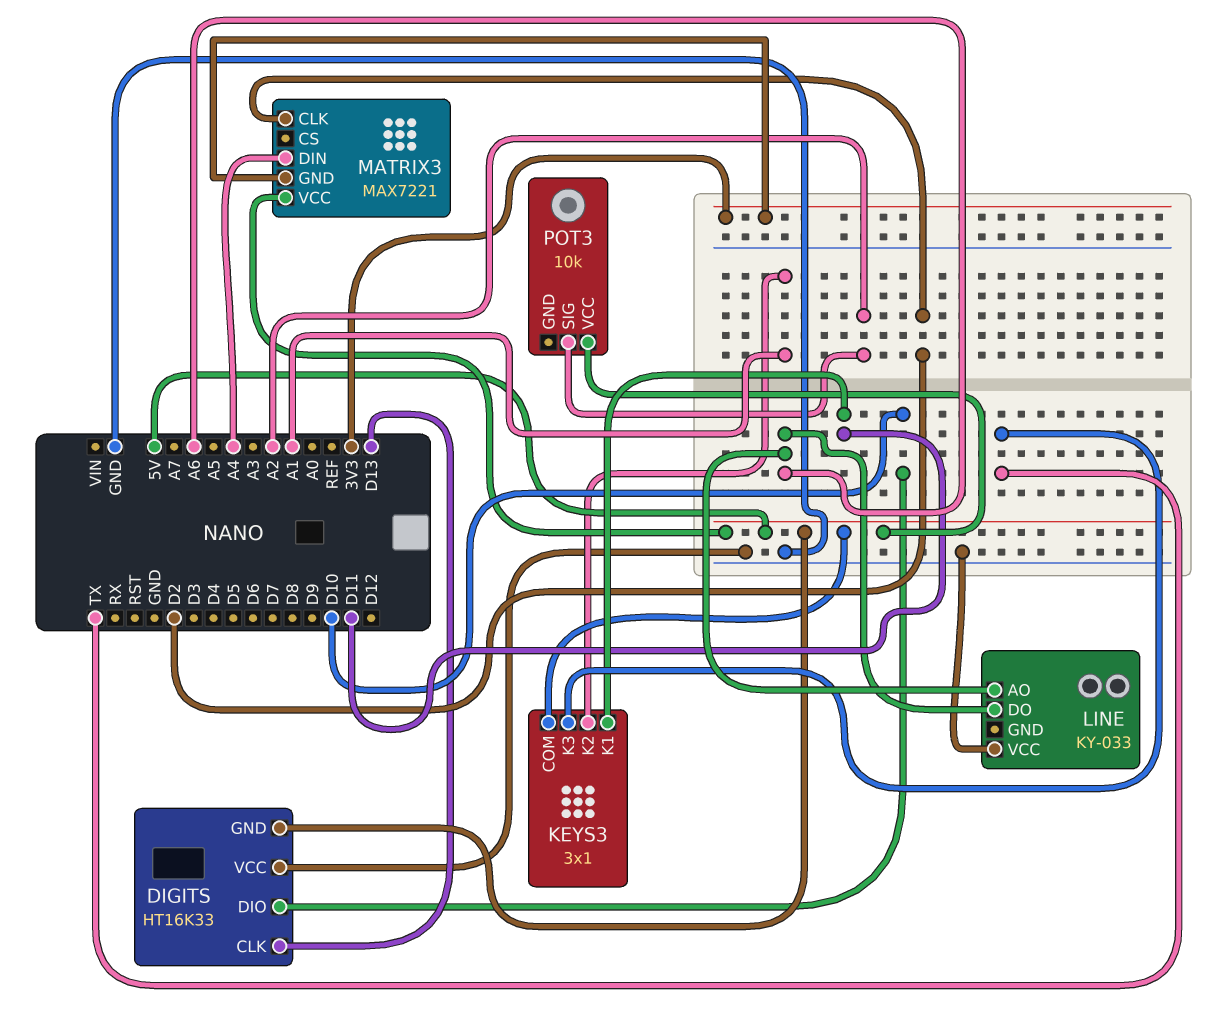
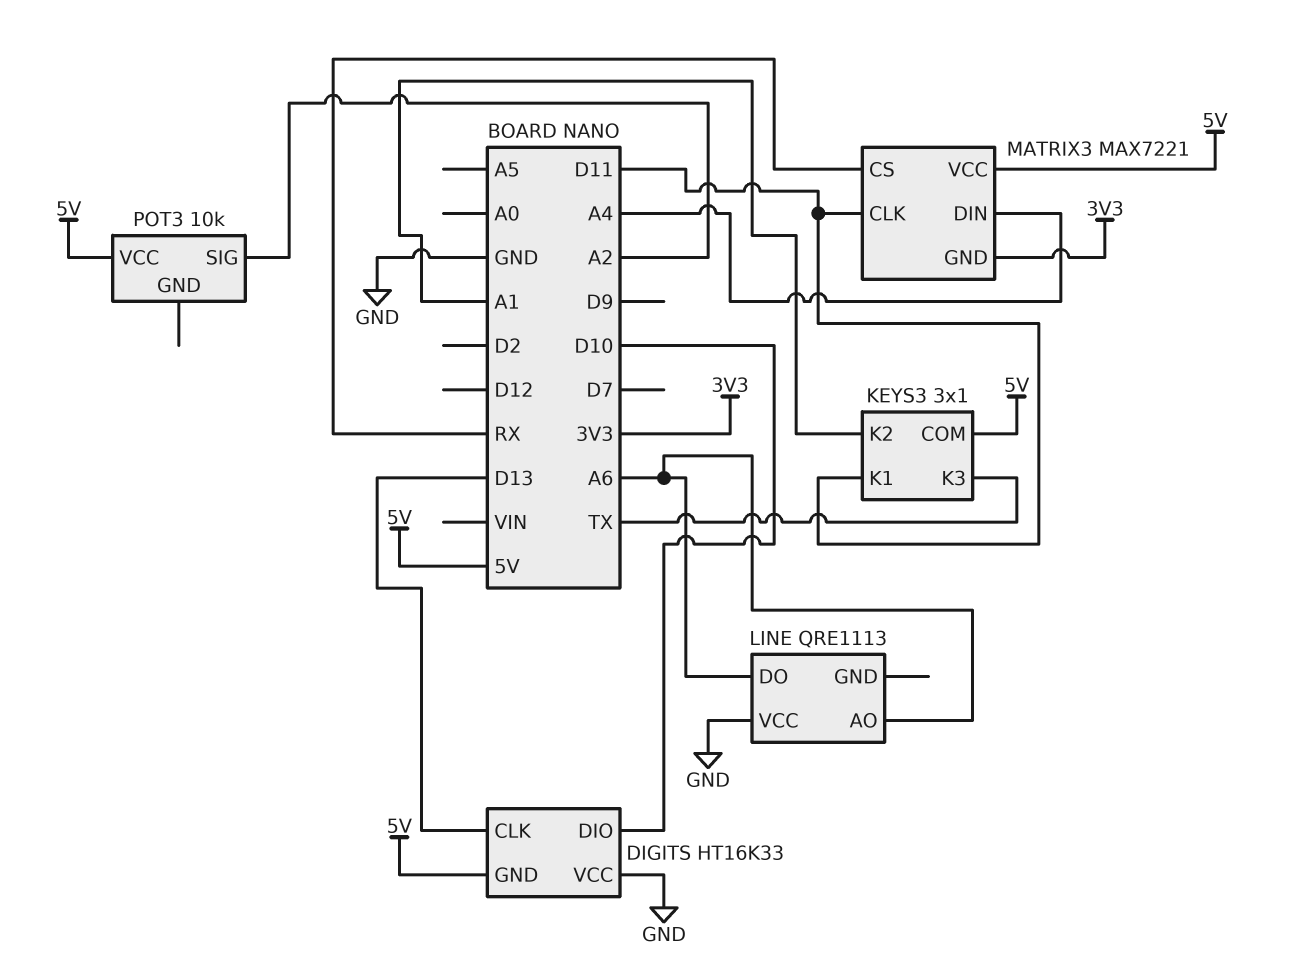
LINE: KY-033 -> QRE1113
MATRIX3 pin CLK: D2 -> D11
MATRIX3 pin CS: none -> RX

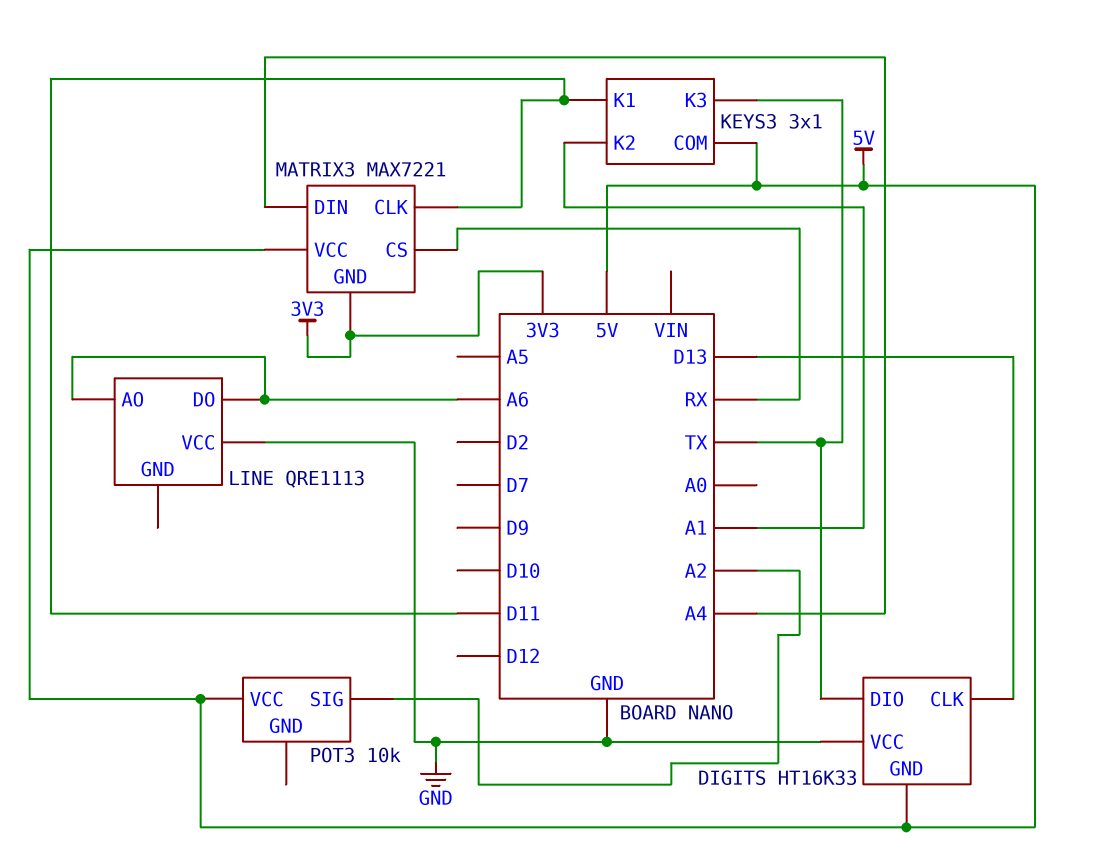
DIGITS pin DIO: D10 -> TX

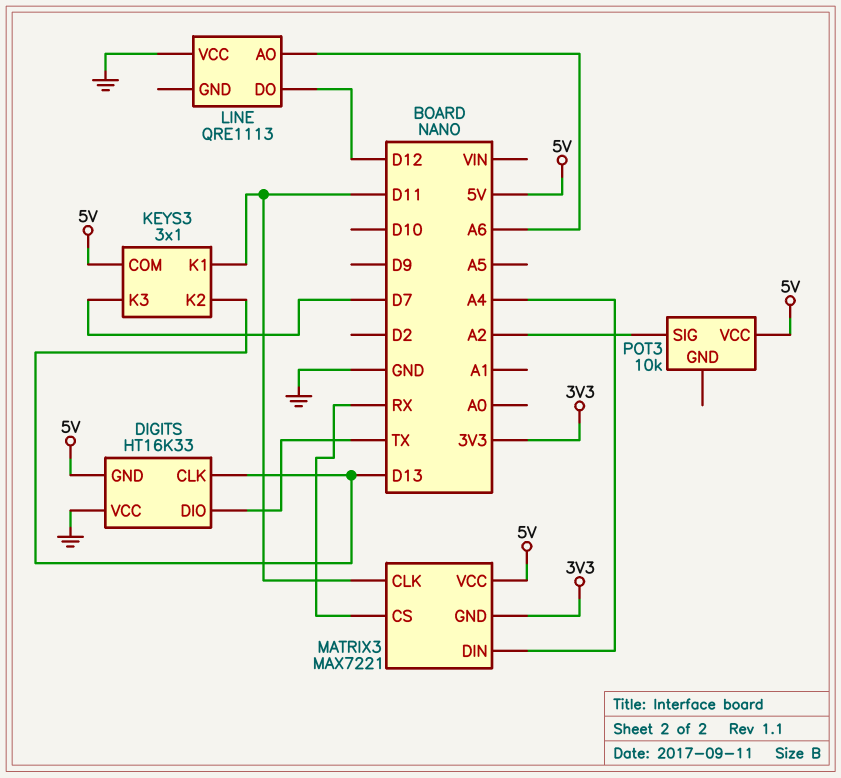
KEYS3 pin K2: A1 -> D13
KEYS3 pin K3: TX -> D7
LINE pin DO: A6 -> D12

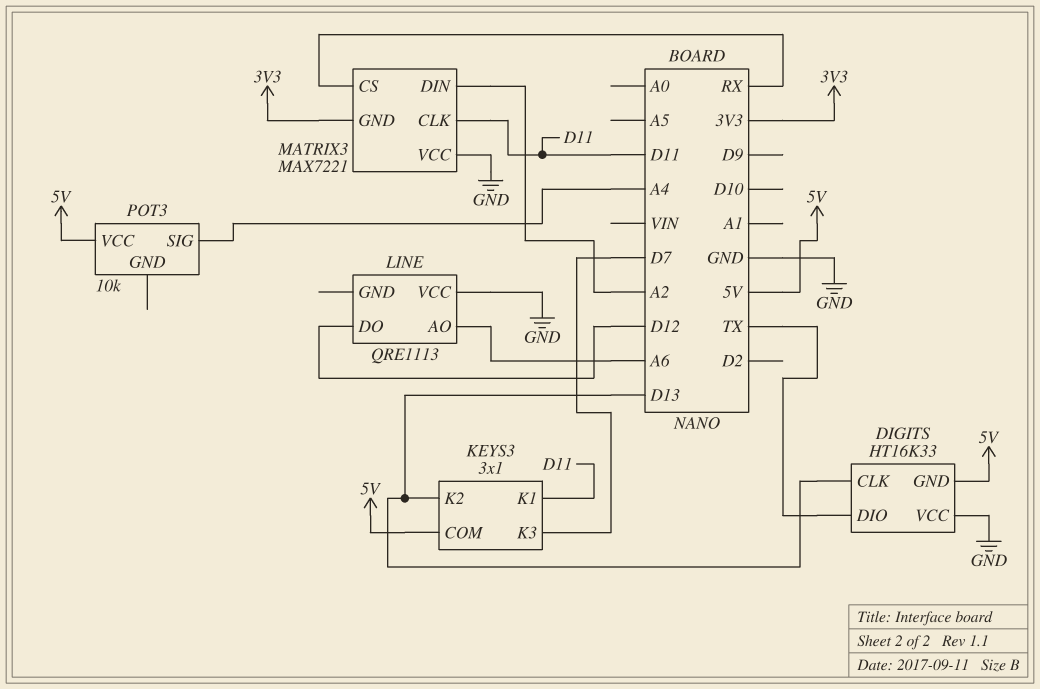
MATRIX3 pin DIN: A4 -> A2
MATRIX3 pin VCC: 5V -> GND
POT3 pin SIG: A2 -> A4

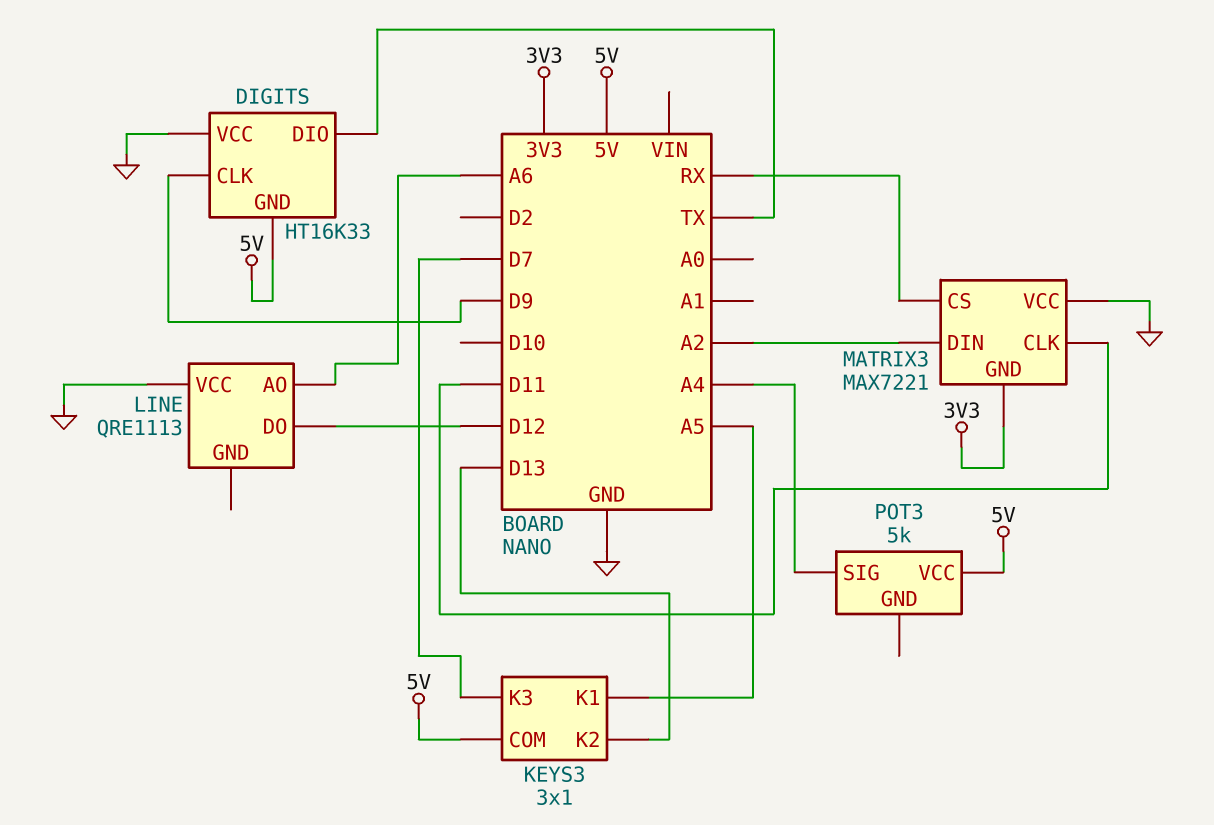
DIGITS pin CLK: D13 -> D9
KEYS3 pin K1: D11 -> A5
POT3: 10k -> 5k

